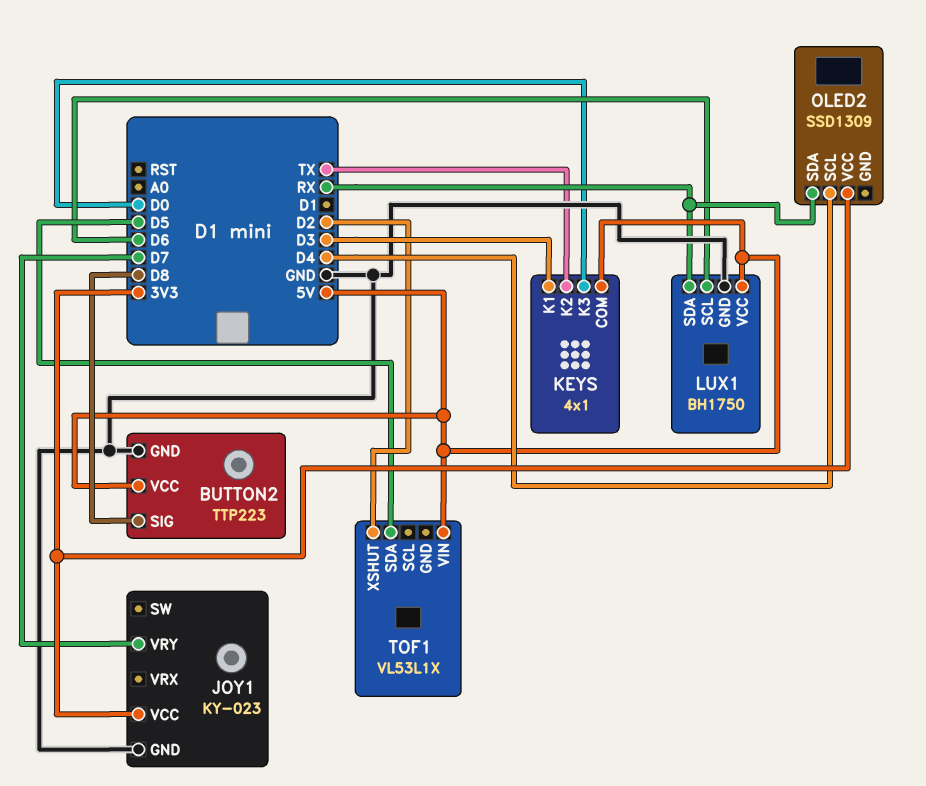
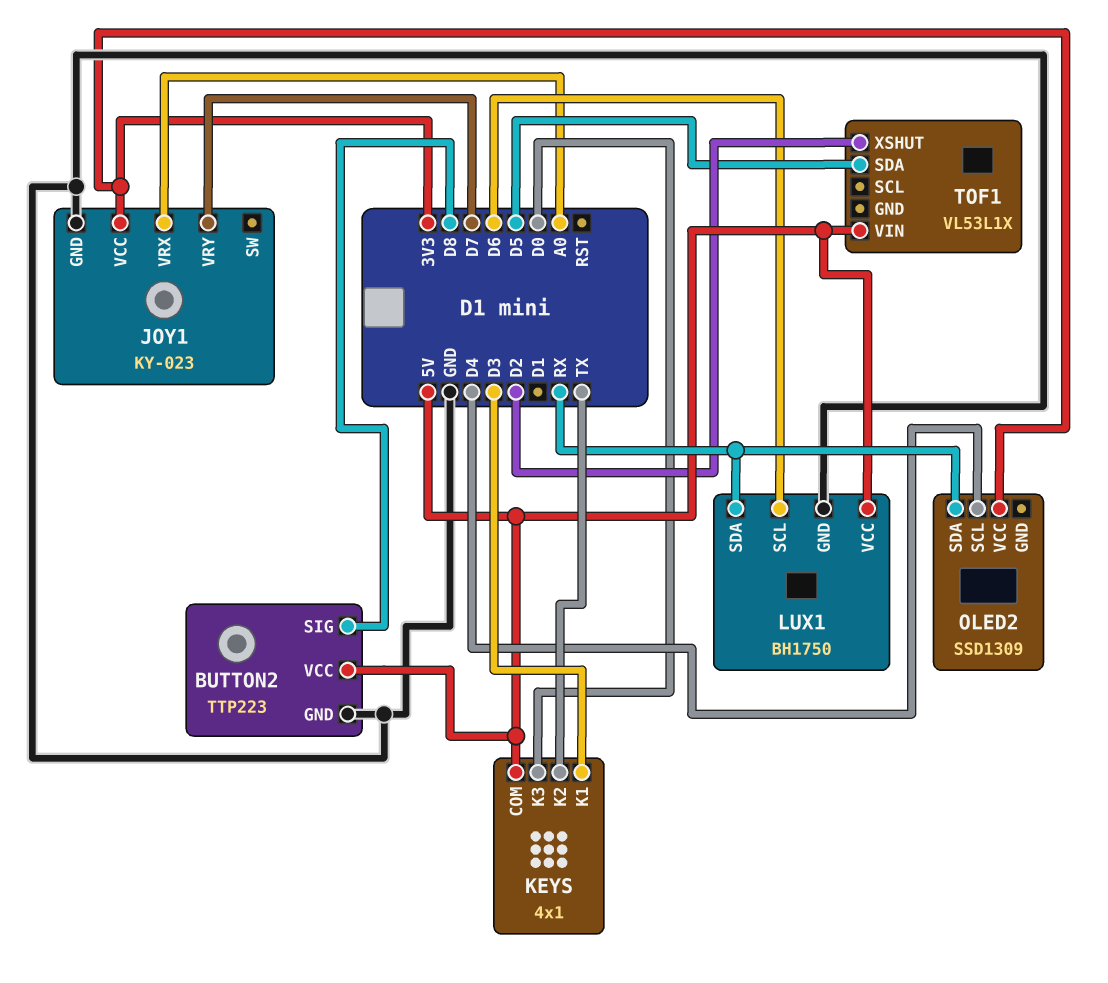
JOY1 pin VRX: none -> A0

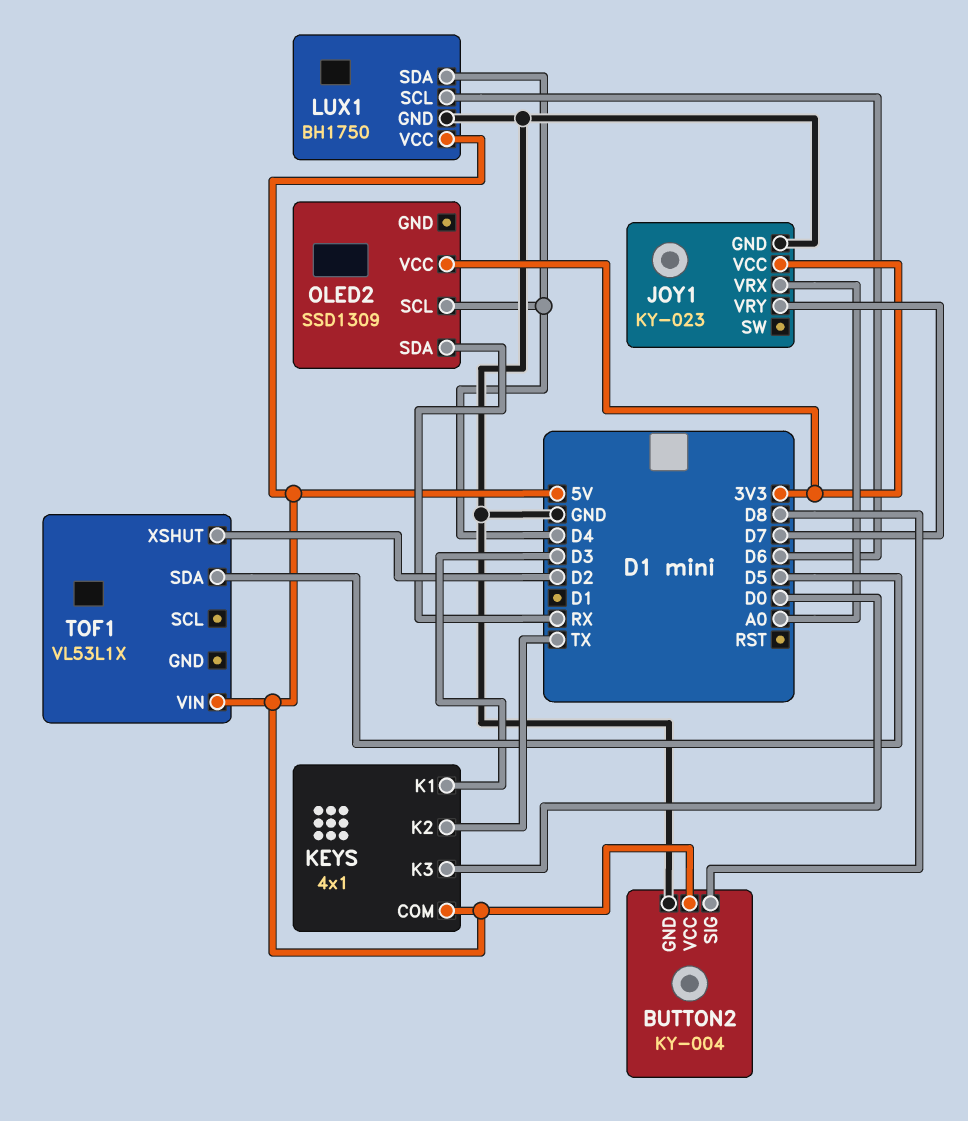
BUTTON2: TTP223 -> KY-004
LUX1 pin SDA: RX -> D4

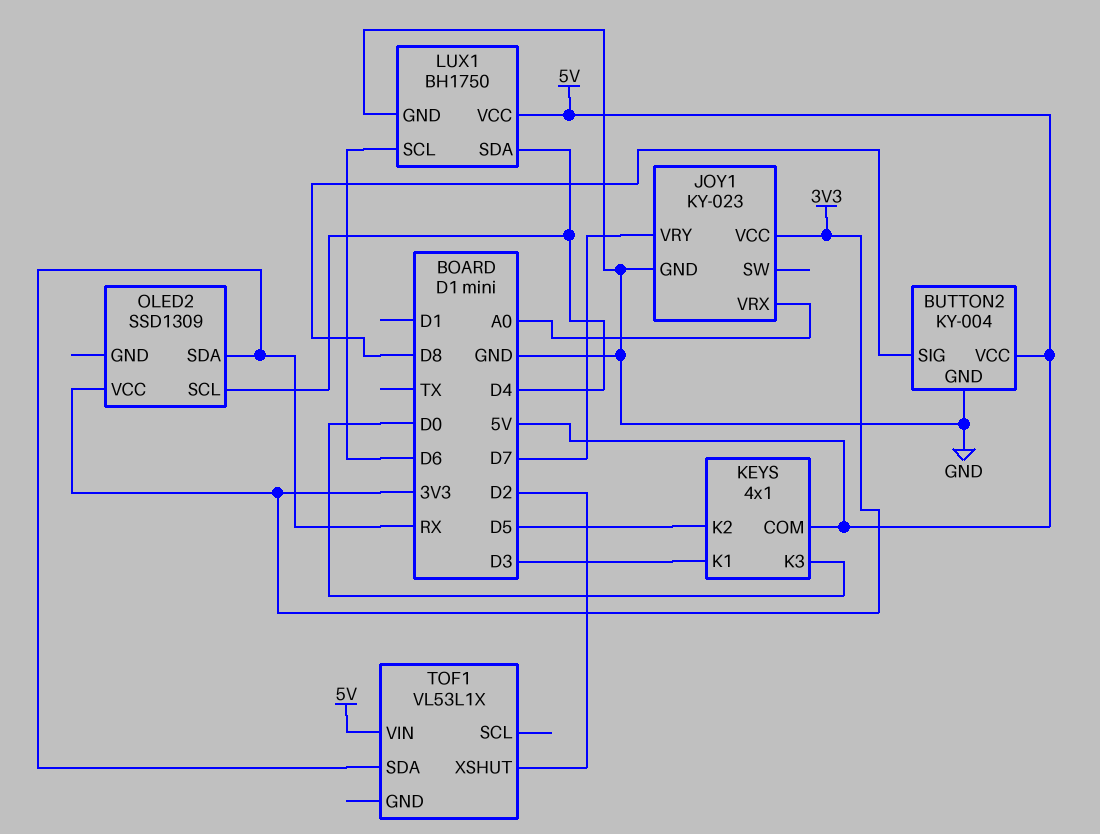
KEYS pin K2: TX -> D5
TOF1 pin SDA: D5 -> RX

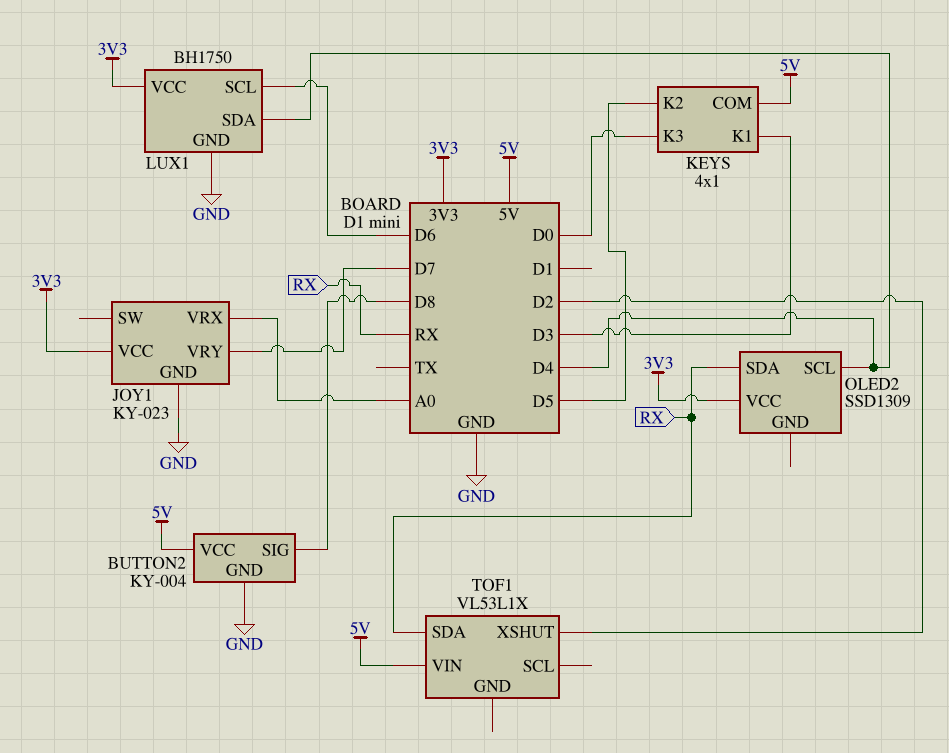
LUX1 pin VCC: 5V -> 3V3

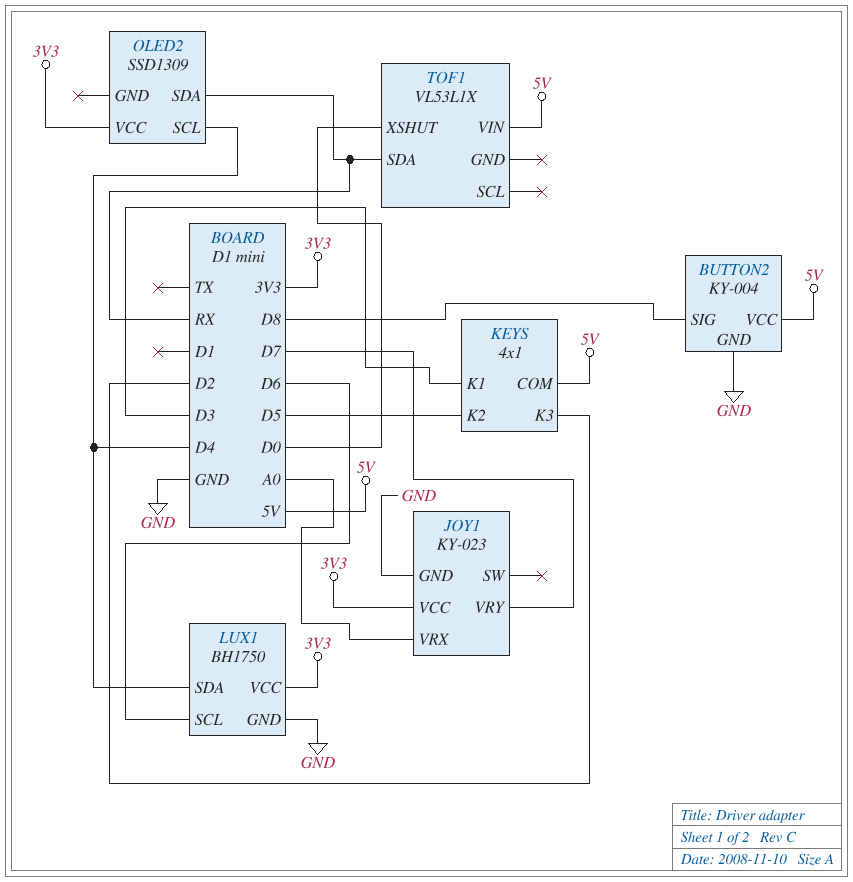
KEYS pin K3: D0 -> D2
TOF1 pin XSHUT: D2 -> D0

